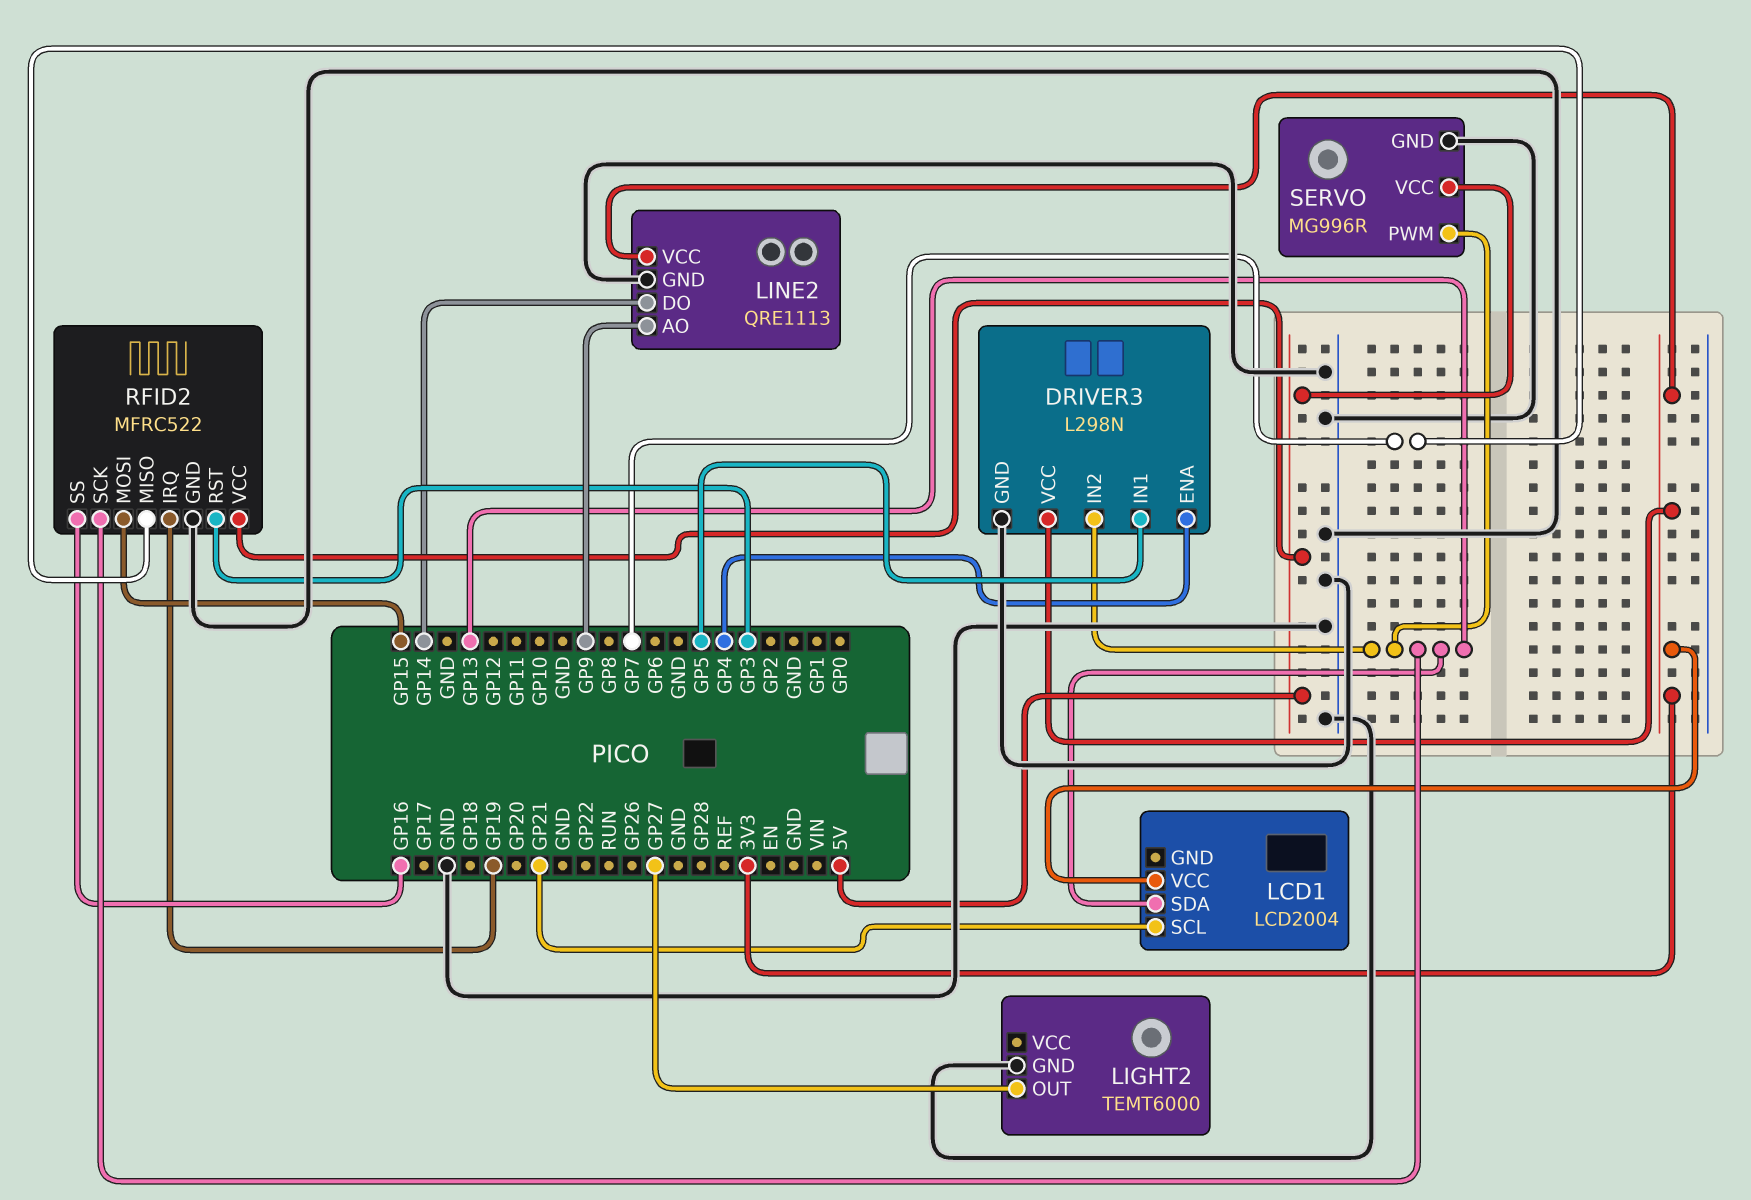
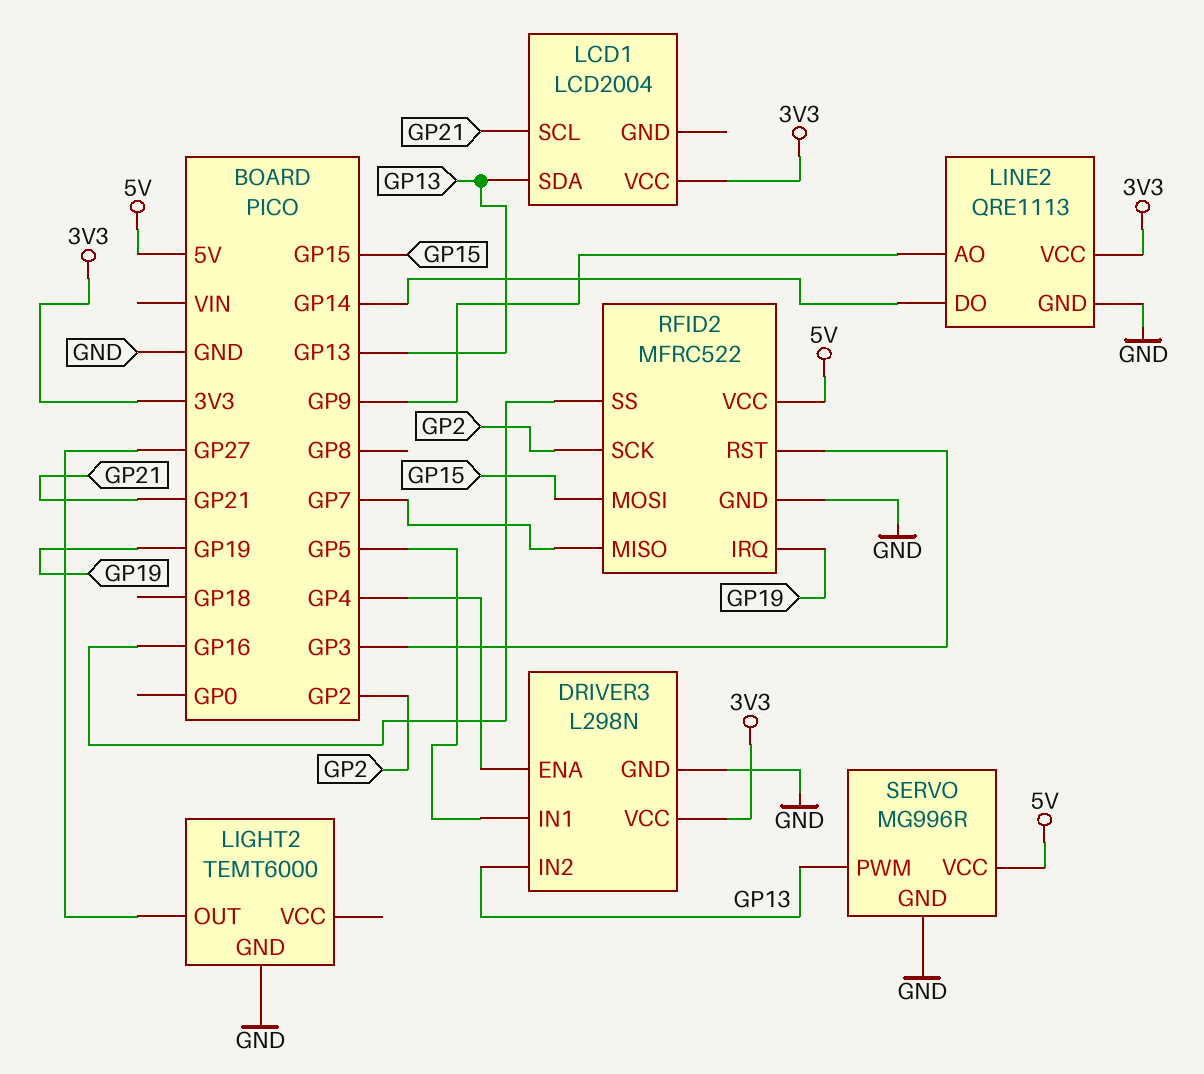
RFID2 pin SCK: GP13 -> GP2

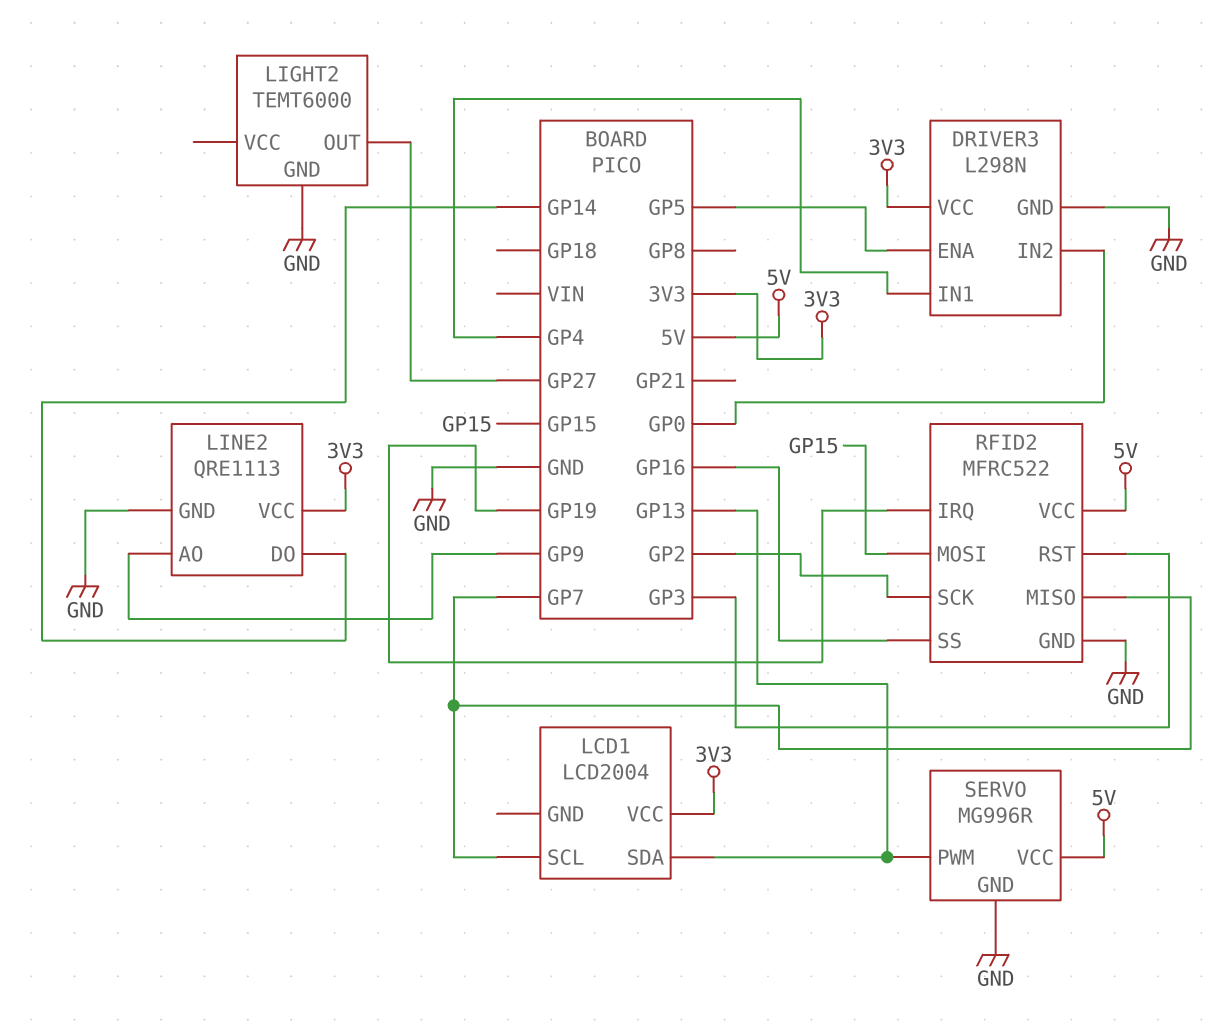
DRIVER3 pin ENA: GP4 -> GP5
DRIVER3 pin IN1: GP5 -> GP4
DRIVER3 pin IN2: GP13 -> GP0
LCD1 pin SCL: GP21 -> GP7

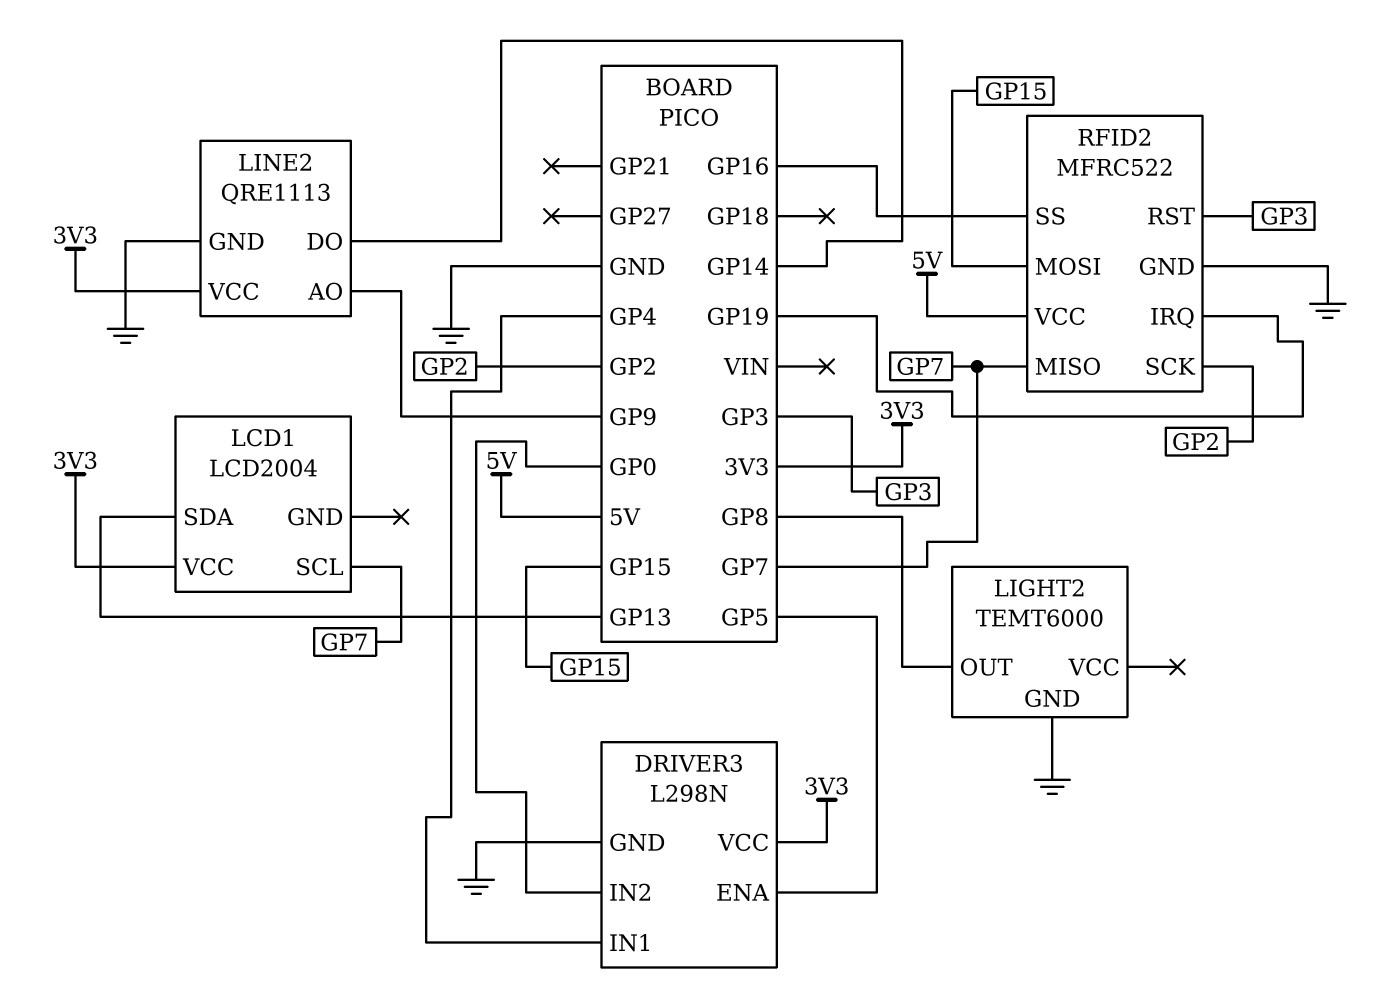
LIGHT2 pin OUT: GP27 -> GP8
SERVO: MG996R -> none
SERVO pin GND: GND -> none
SERVO pin PWM: GP13 -> none
SERVO pin VCC: 5V -> none

